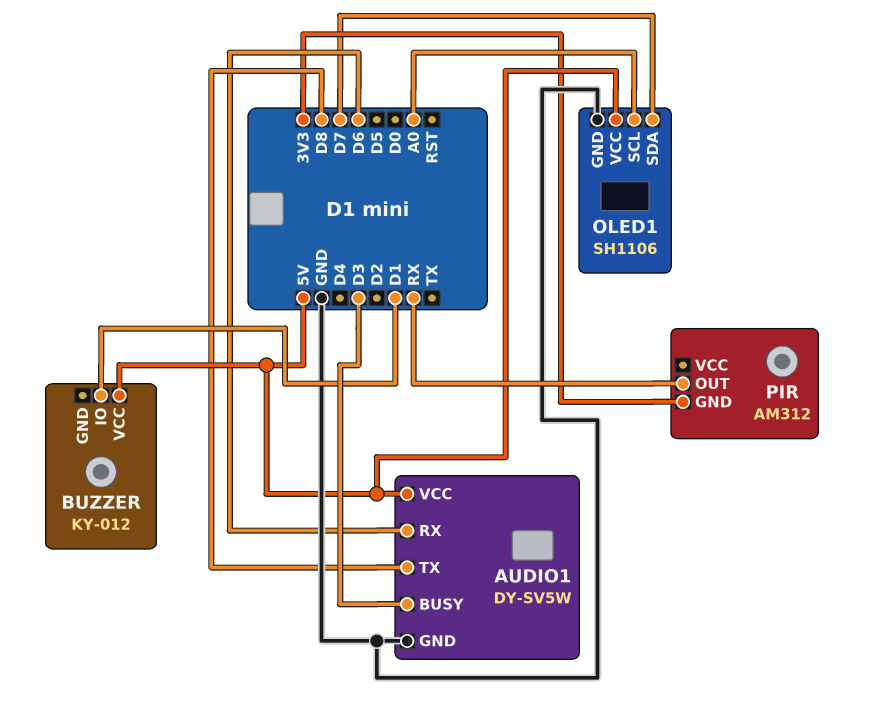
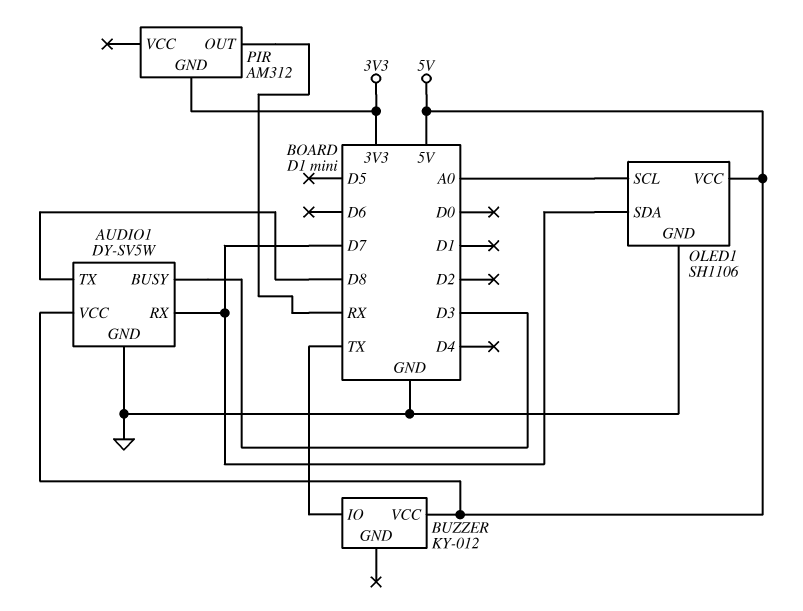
AUDIO1 pin RX: D6 -> D7
BUZZER pin IO: D1 -> TX

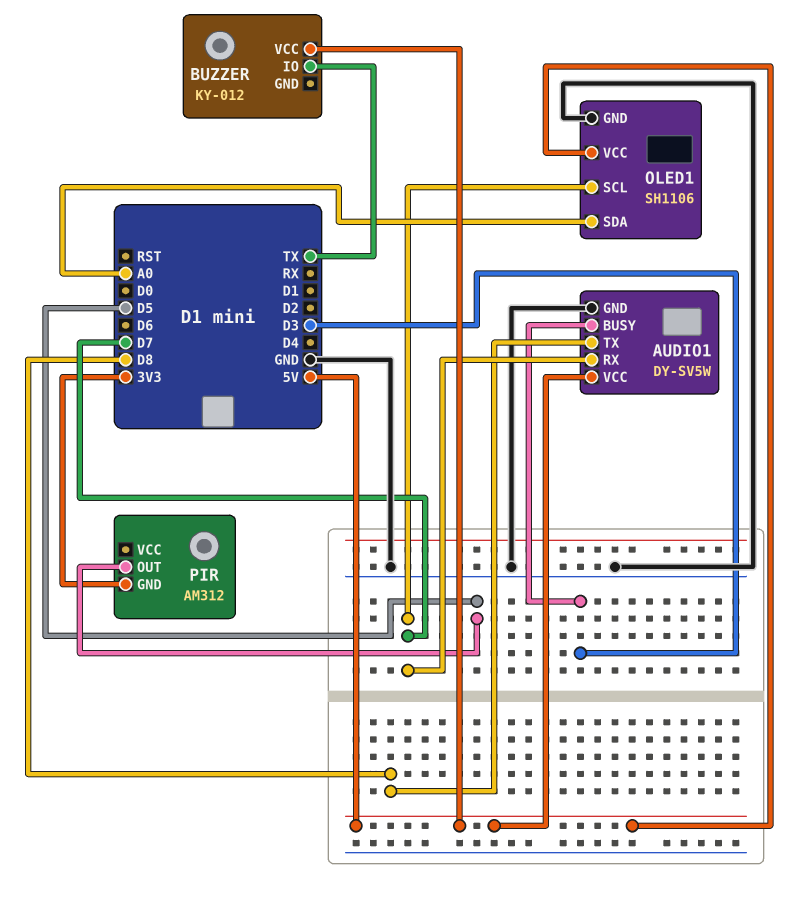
OLED1 pin SCL: A0 -> D7
OLED1 pin SDA: D7 -> A0
PIR pin OUT: RX -> D5

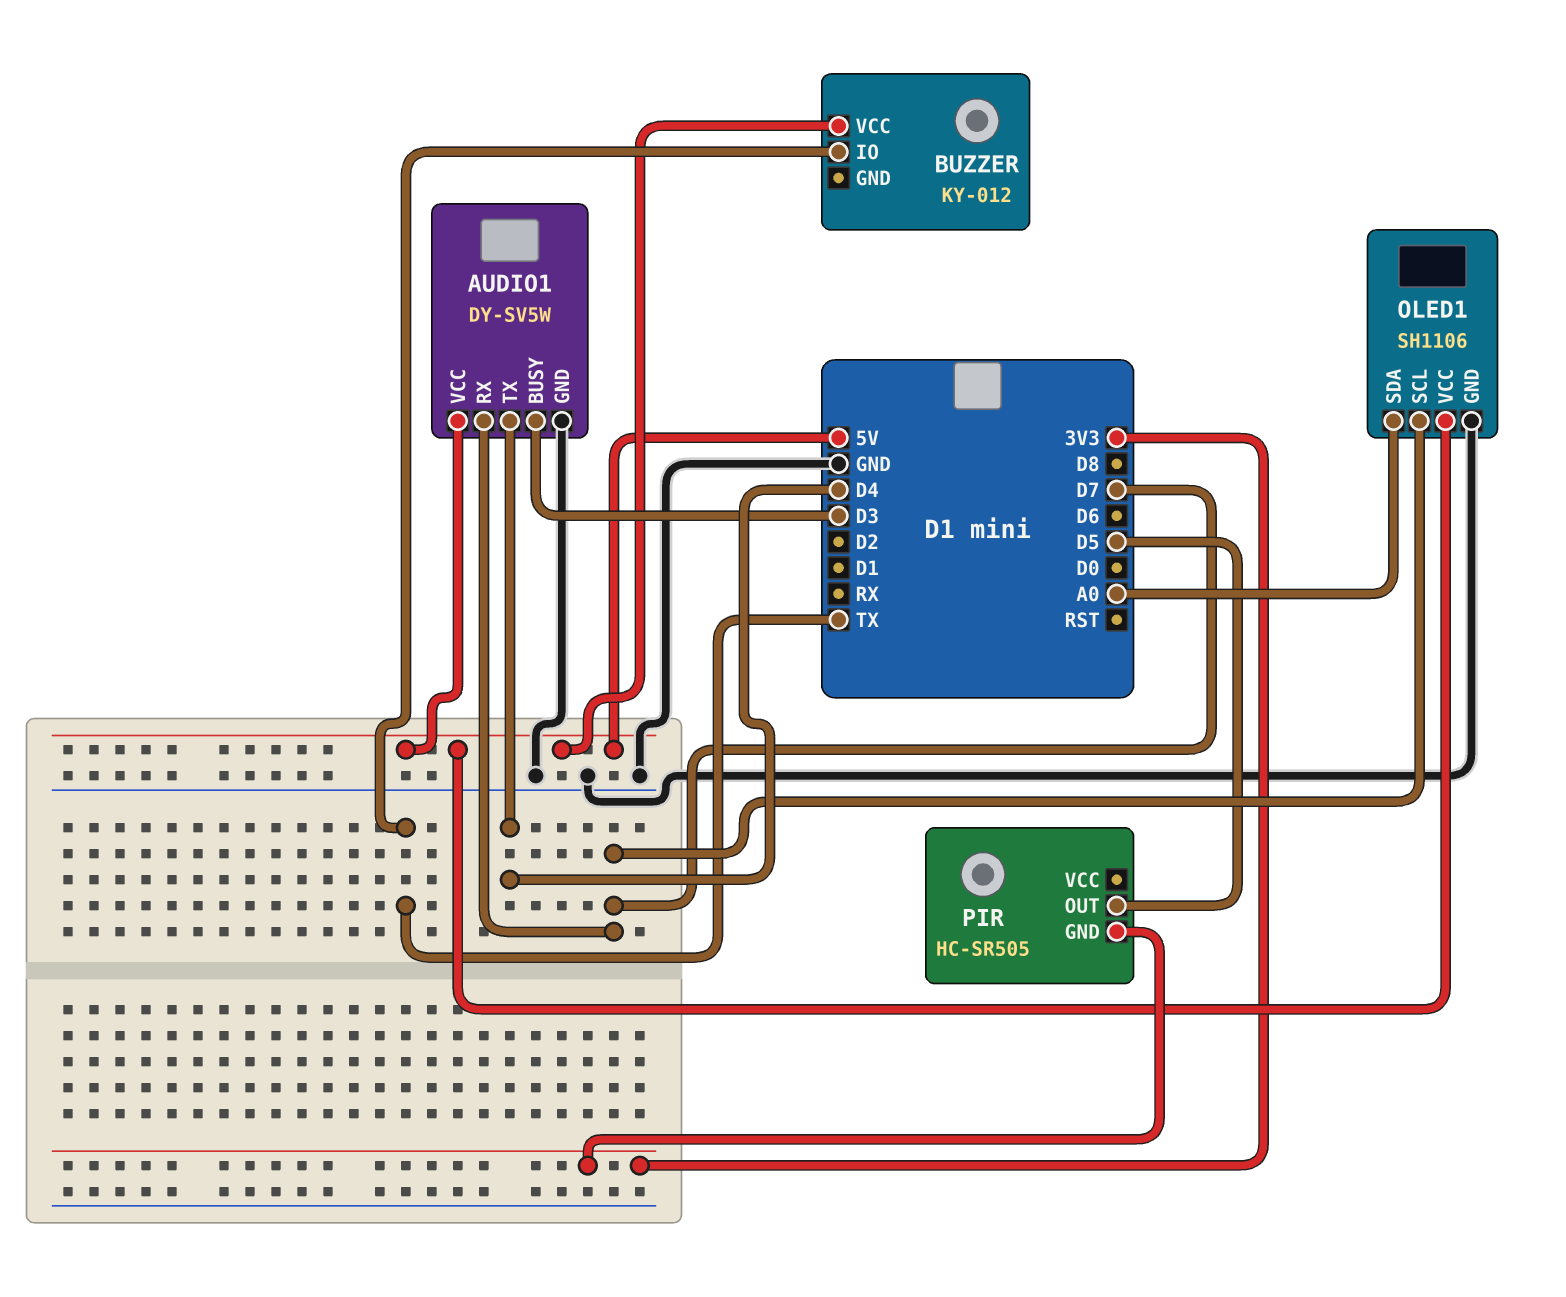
AUDIO1 pin TX: D8 -> D4
PIR: AM312 -> HC-SR505

